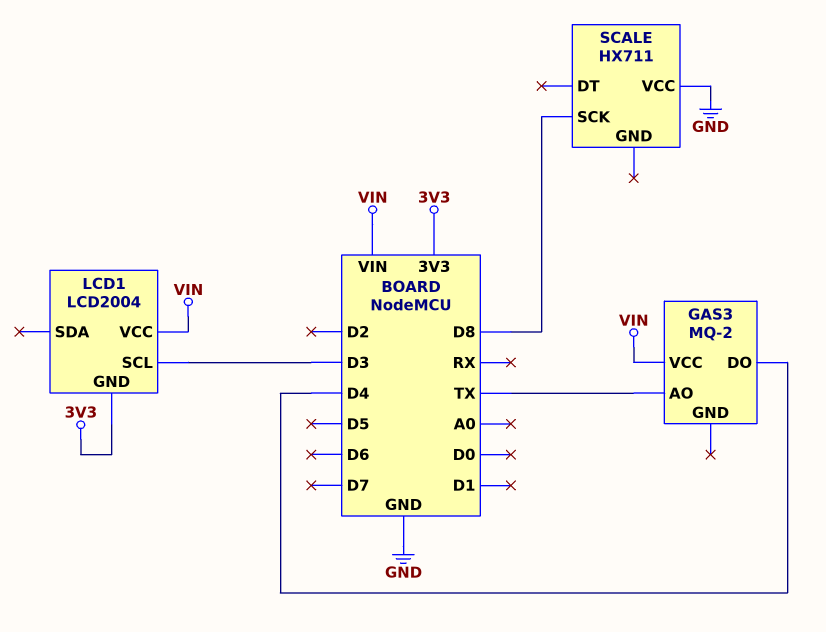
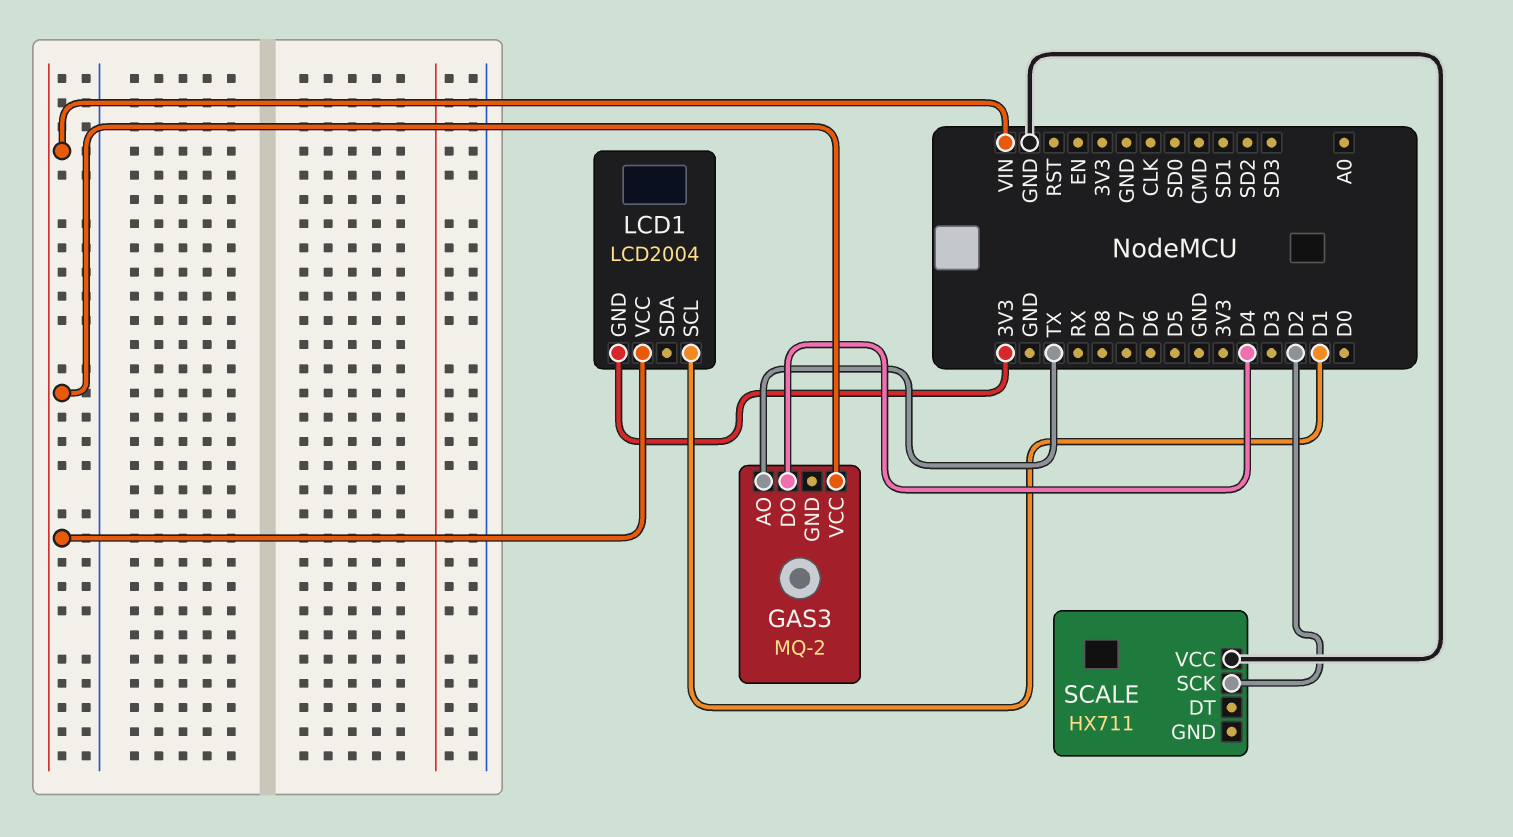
LCD1 pin SCL: D3 -> D1
SCALE pin SCK: D8 -> D2

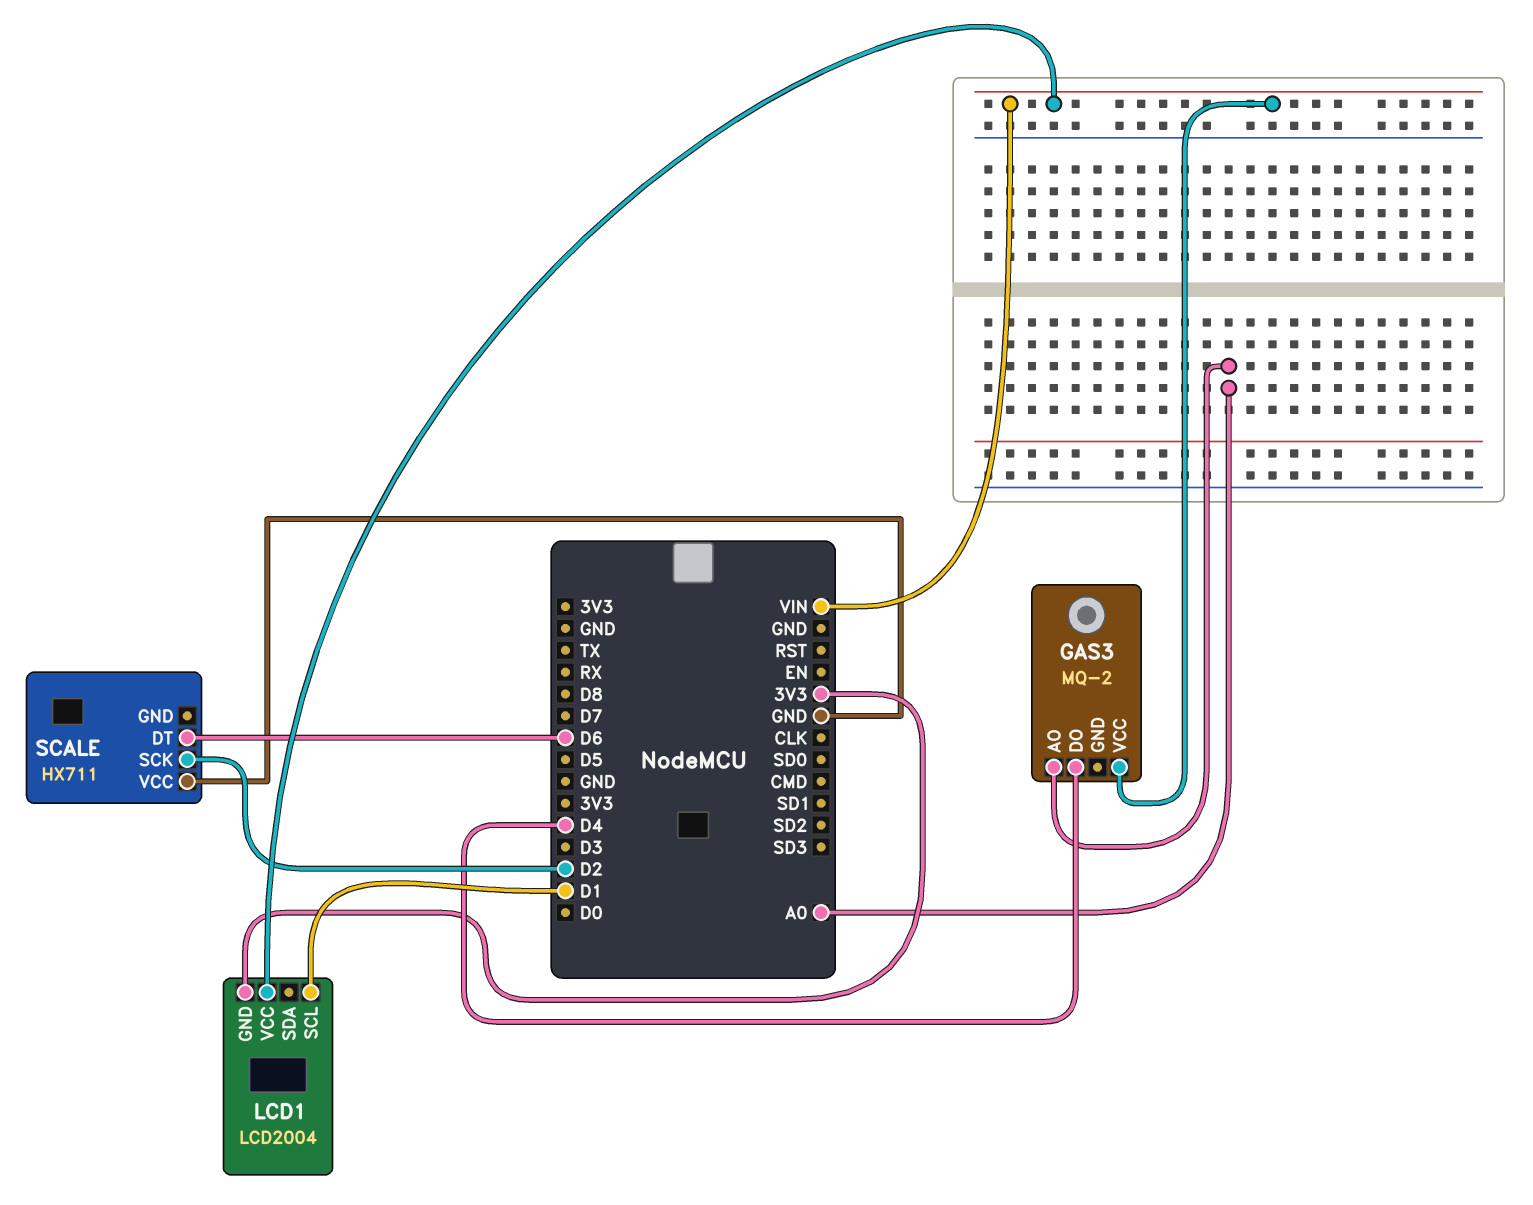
GAS3 pin AO: TX -> A0
SCALE pin DT: none -> D6

